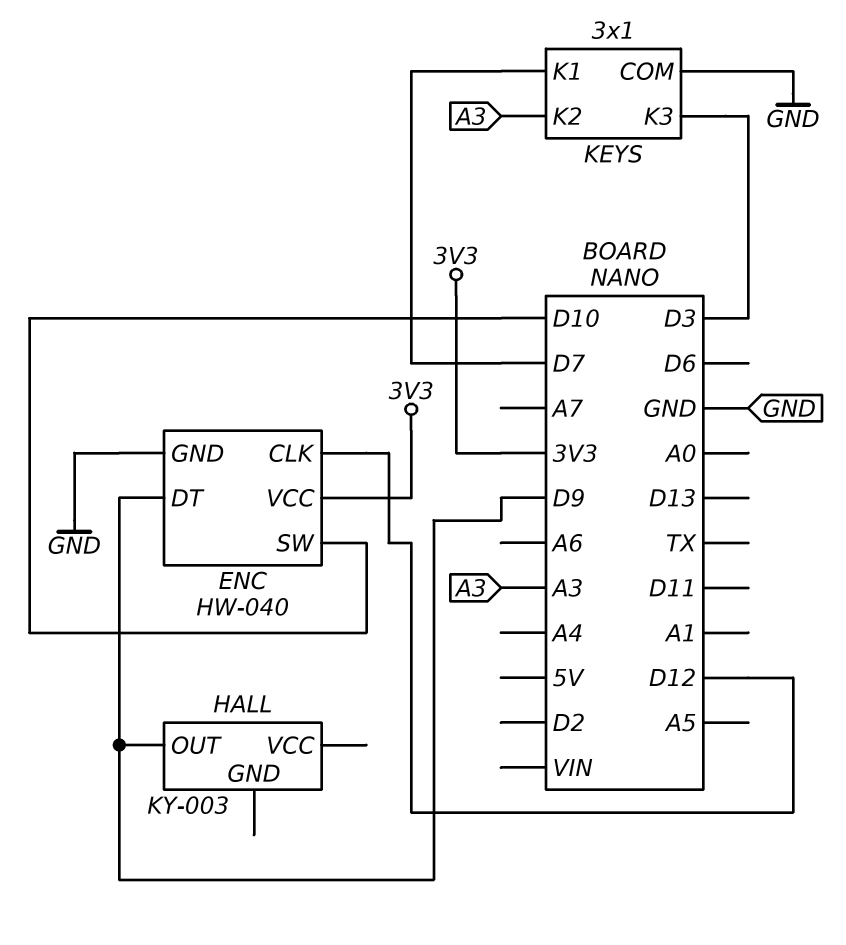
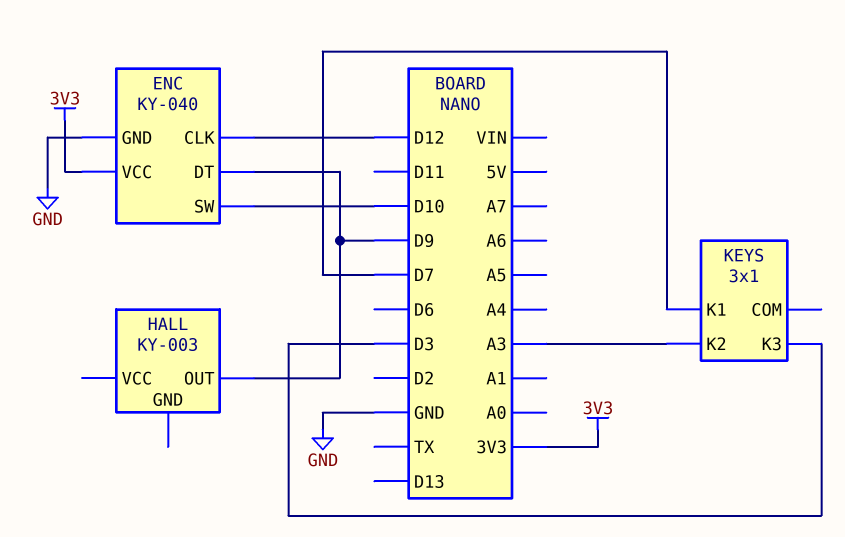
ENC: HW-040 -> KY-040
KEYS pin COM: GND -> none

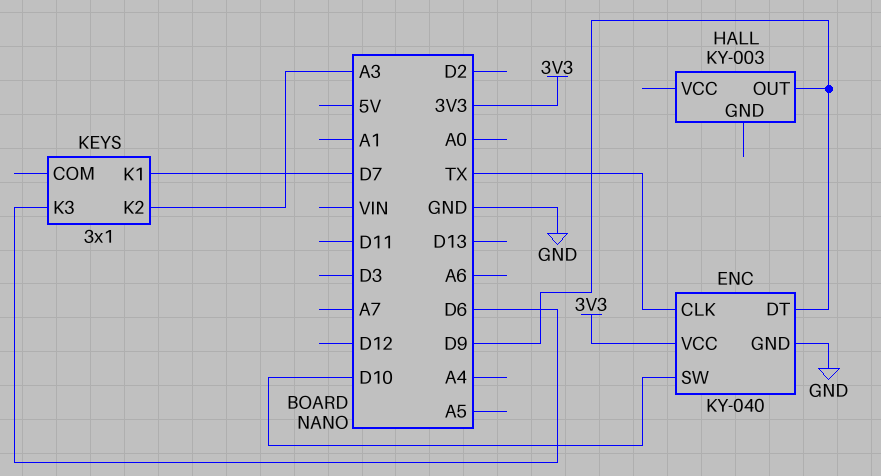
ENC pin CLK: D12 -> TX
KEYS pin K3: D3 -> D6

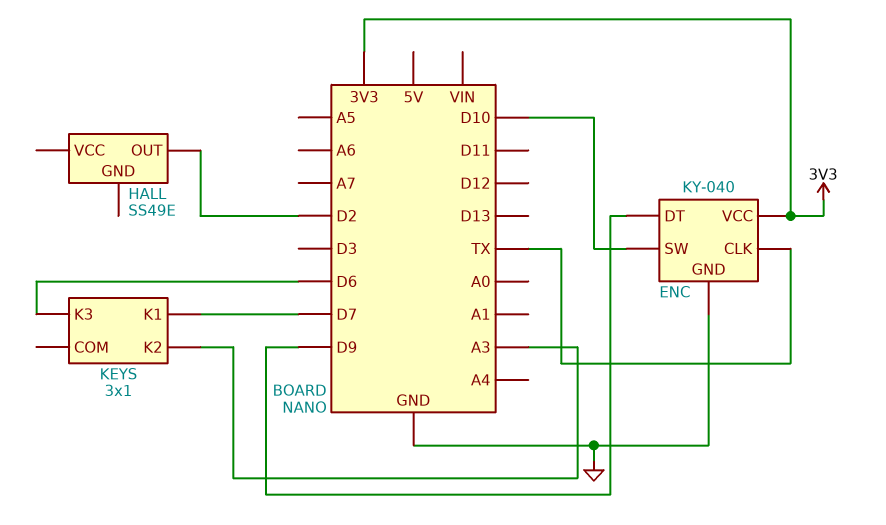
HALL: KY-003 -> SS49E
HALL pin OUT: D9 -> D2

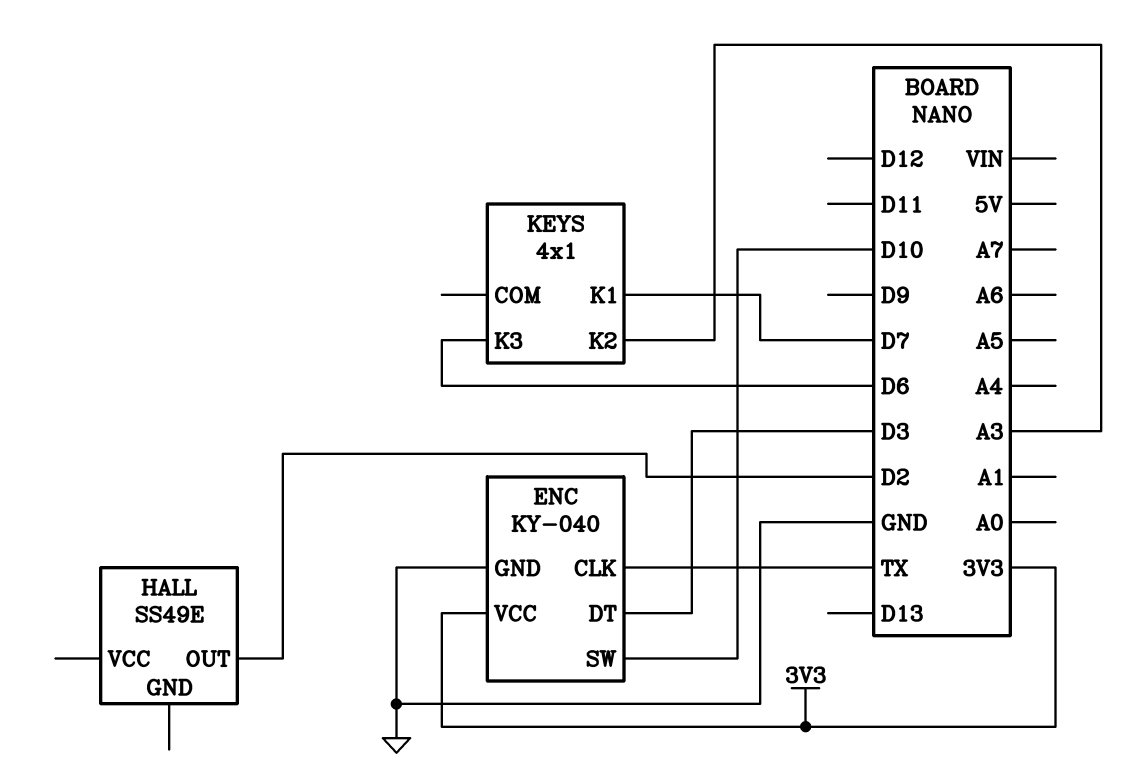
ENC pin DT: D9 -> D3
KEYS: 3x1 -> 4x1

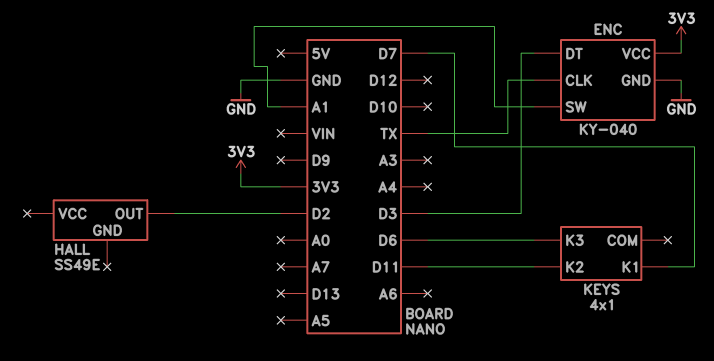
ENC pin SW: D10 -> A1
KEYS pin K2: A3 -> D11

